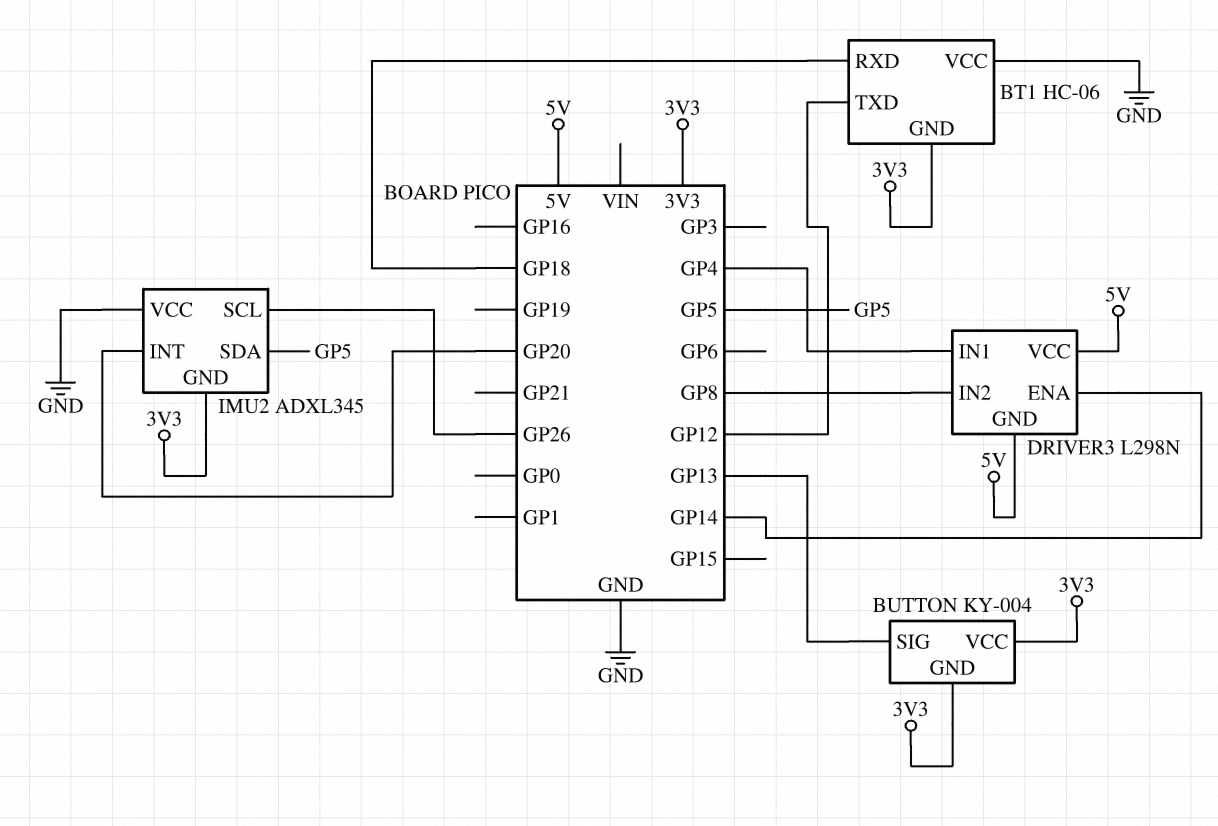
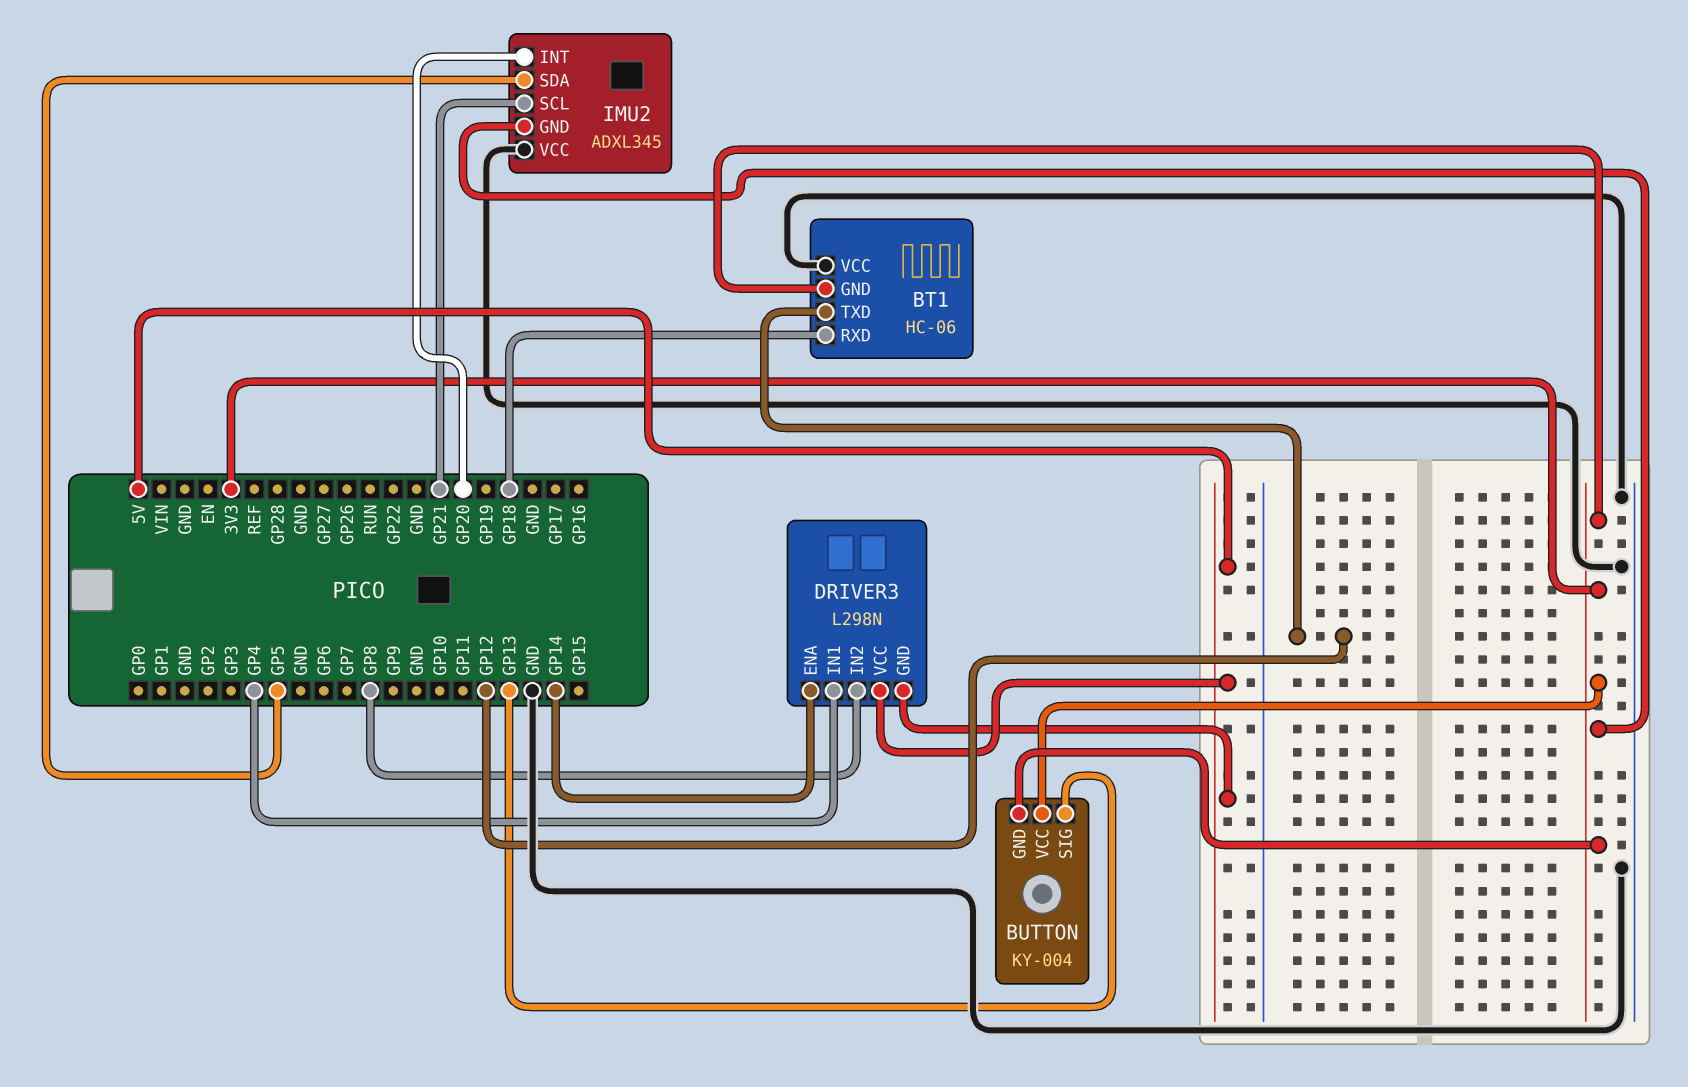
IMU2 pin SCL: GP26 -> GP21

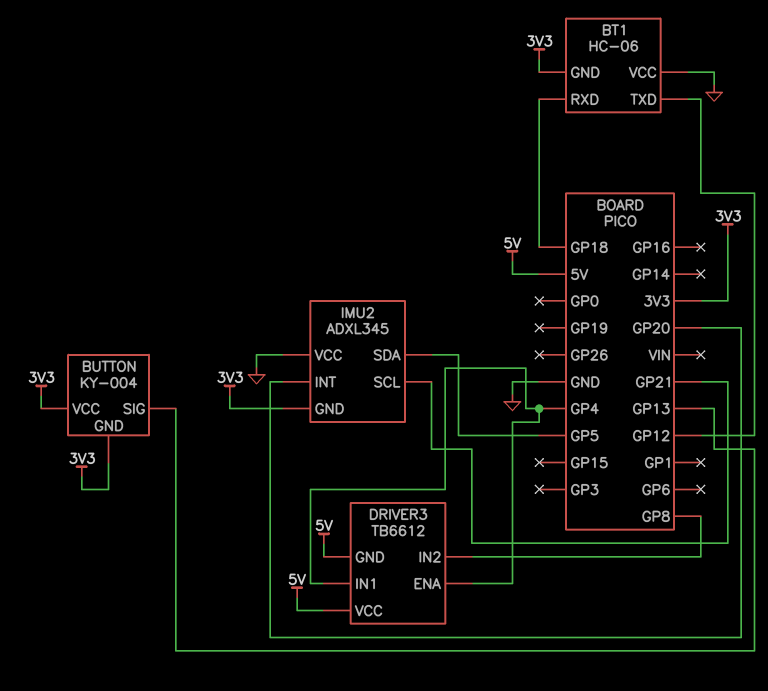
DRIVER3: L298N -> TB6612
DRIVER3 pin ENA: GP14 -> GP4

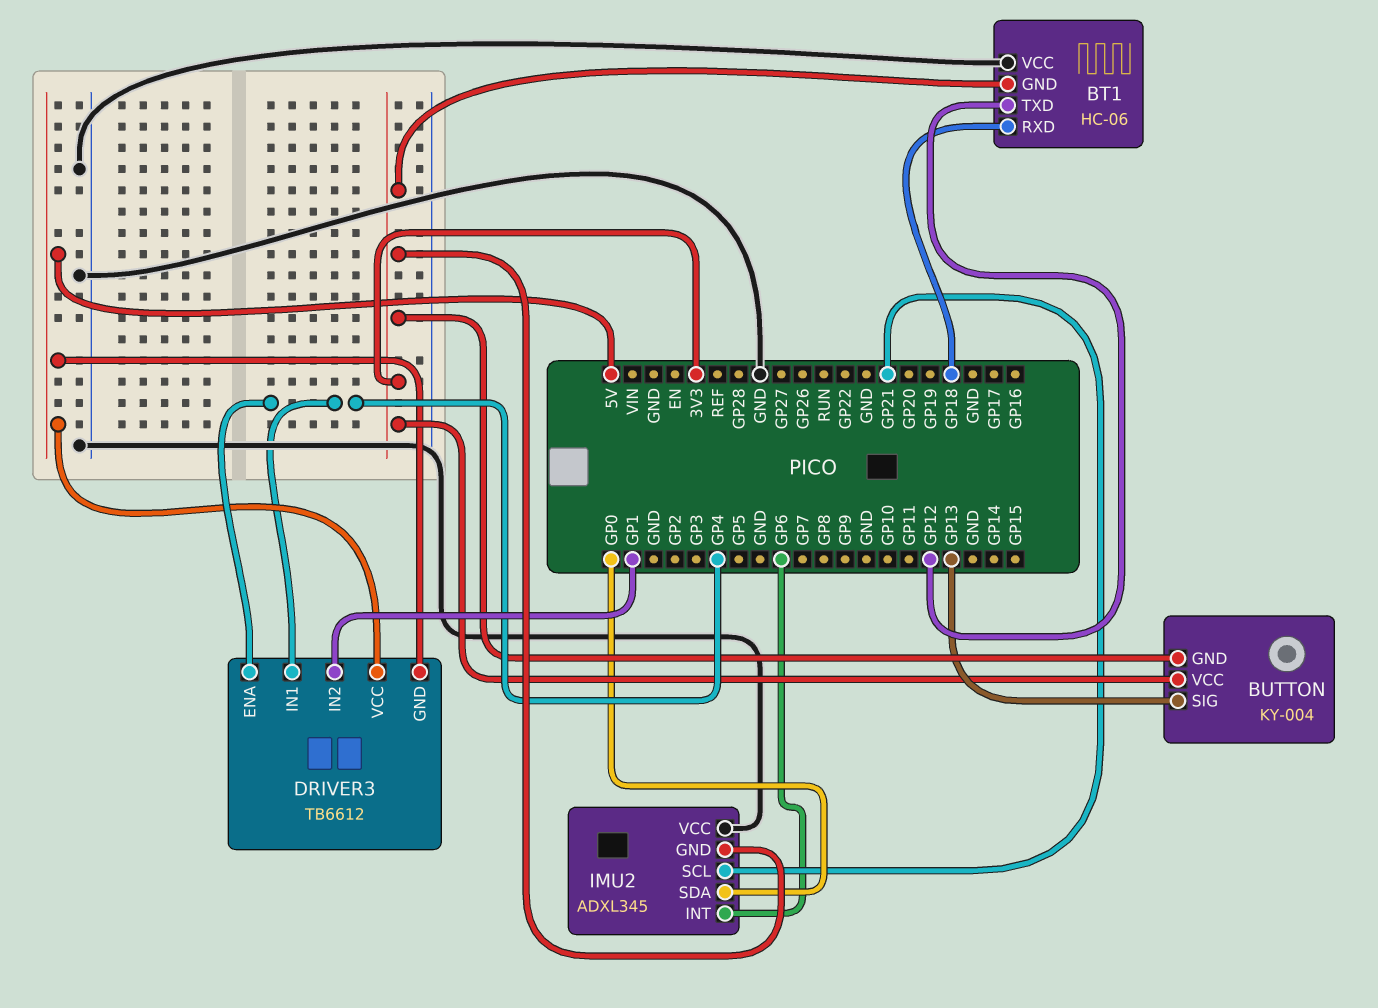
DRIVER3 pin IN2: GP8 -> GP1
IMU2 pin INT: GP20 -> GP6
IMU2 pin SDA: GP5 -> GP0

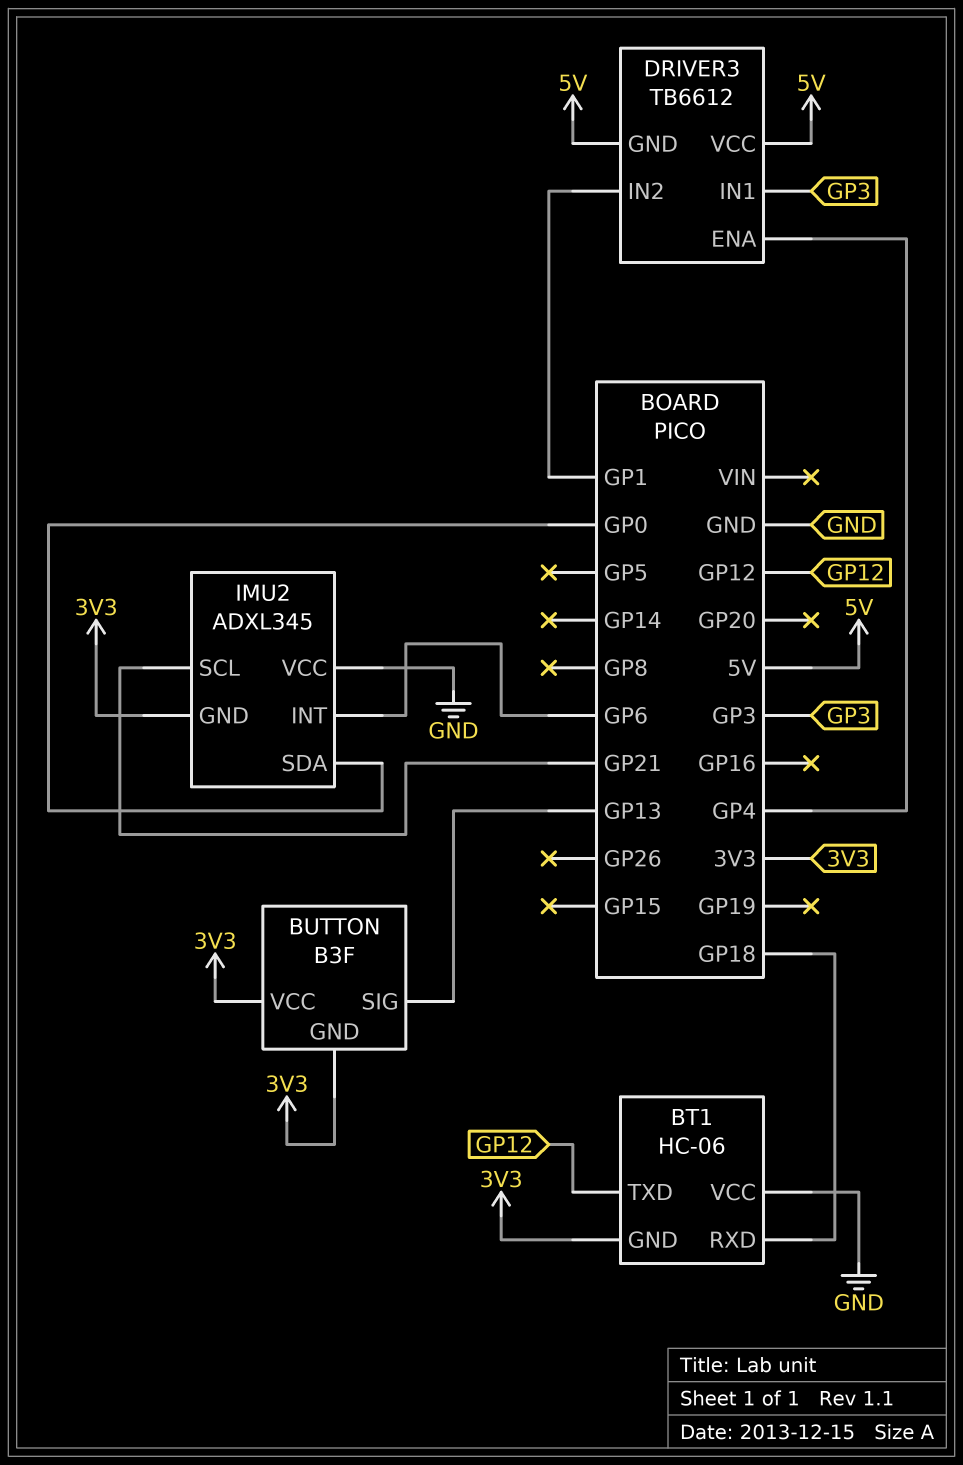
BUTTON: KY-004 -> B3F
DRIVER3 pin IN1: GP4 -> GP3

